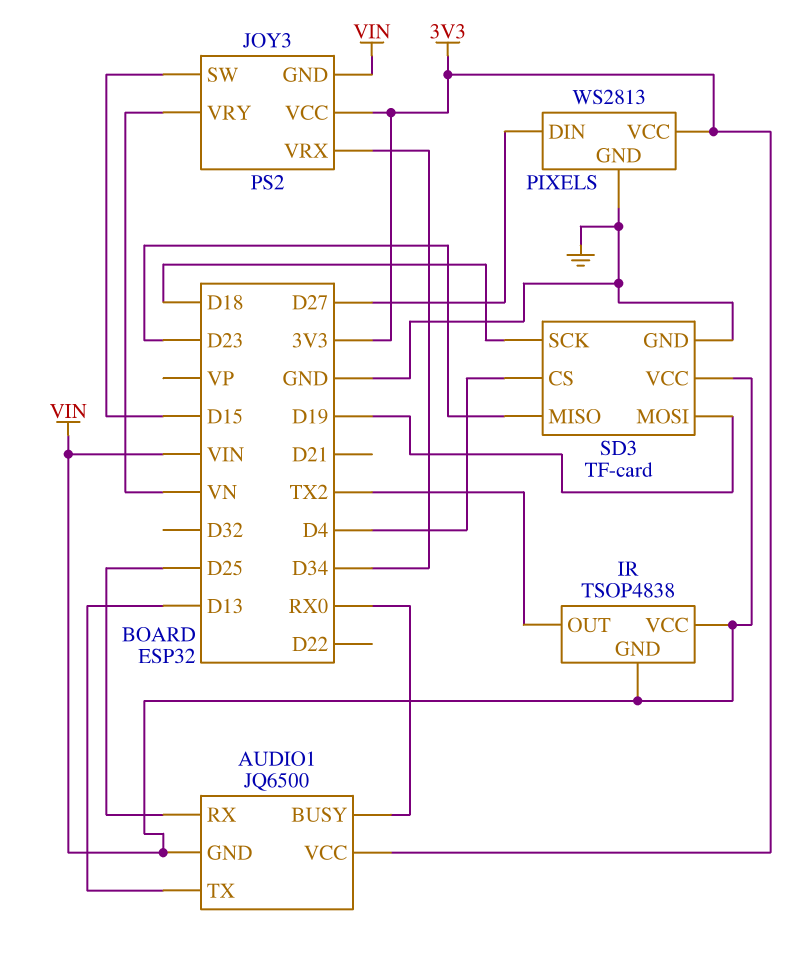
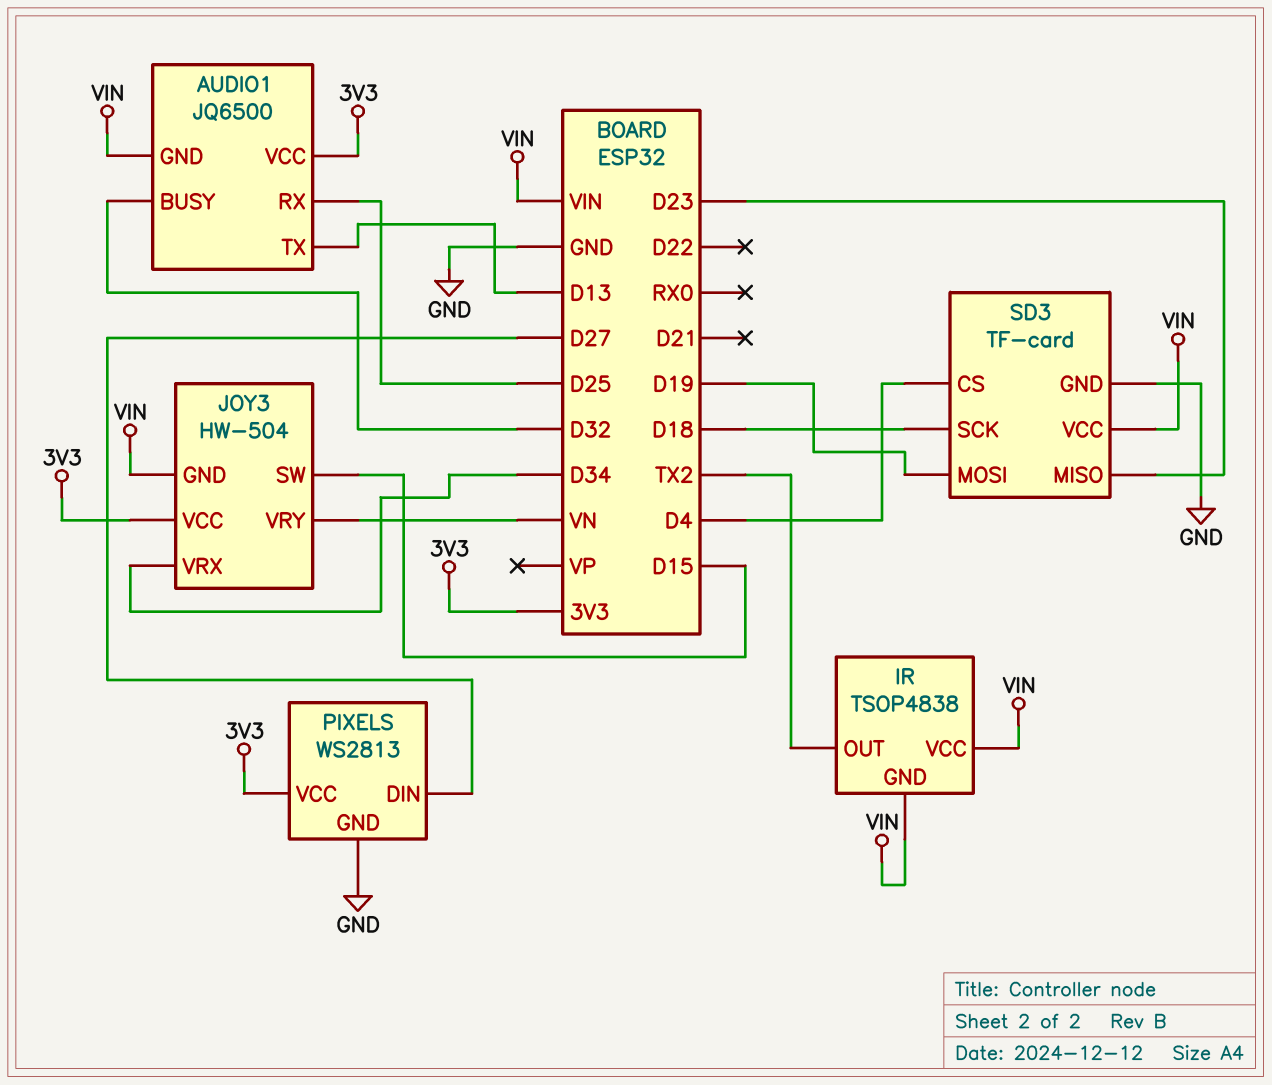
AUDIO1 pin BUSY: RX0 -> D32
JOY3: PS2 -> HW-504

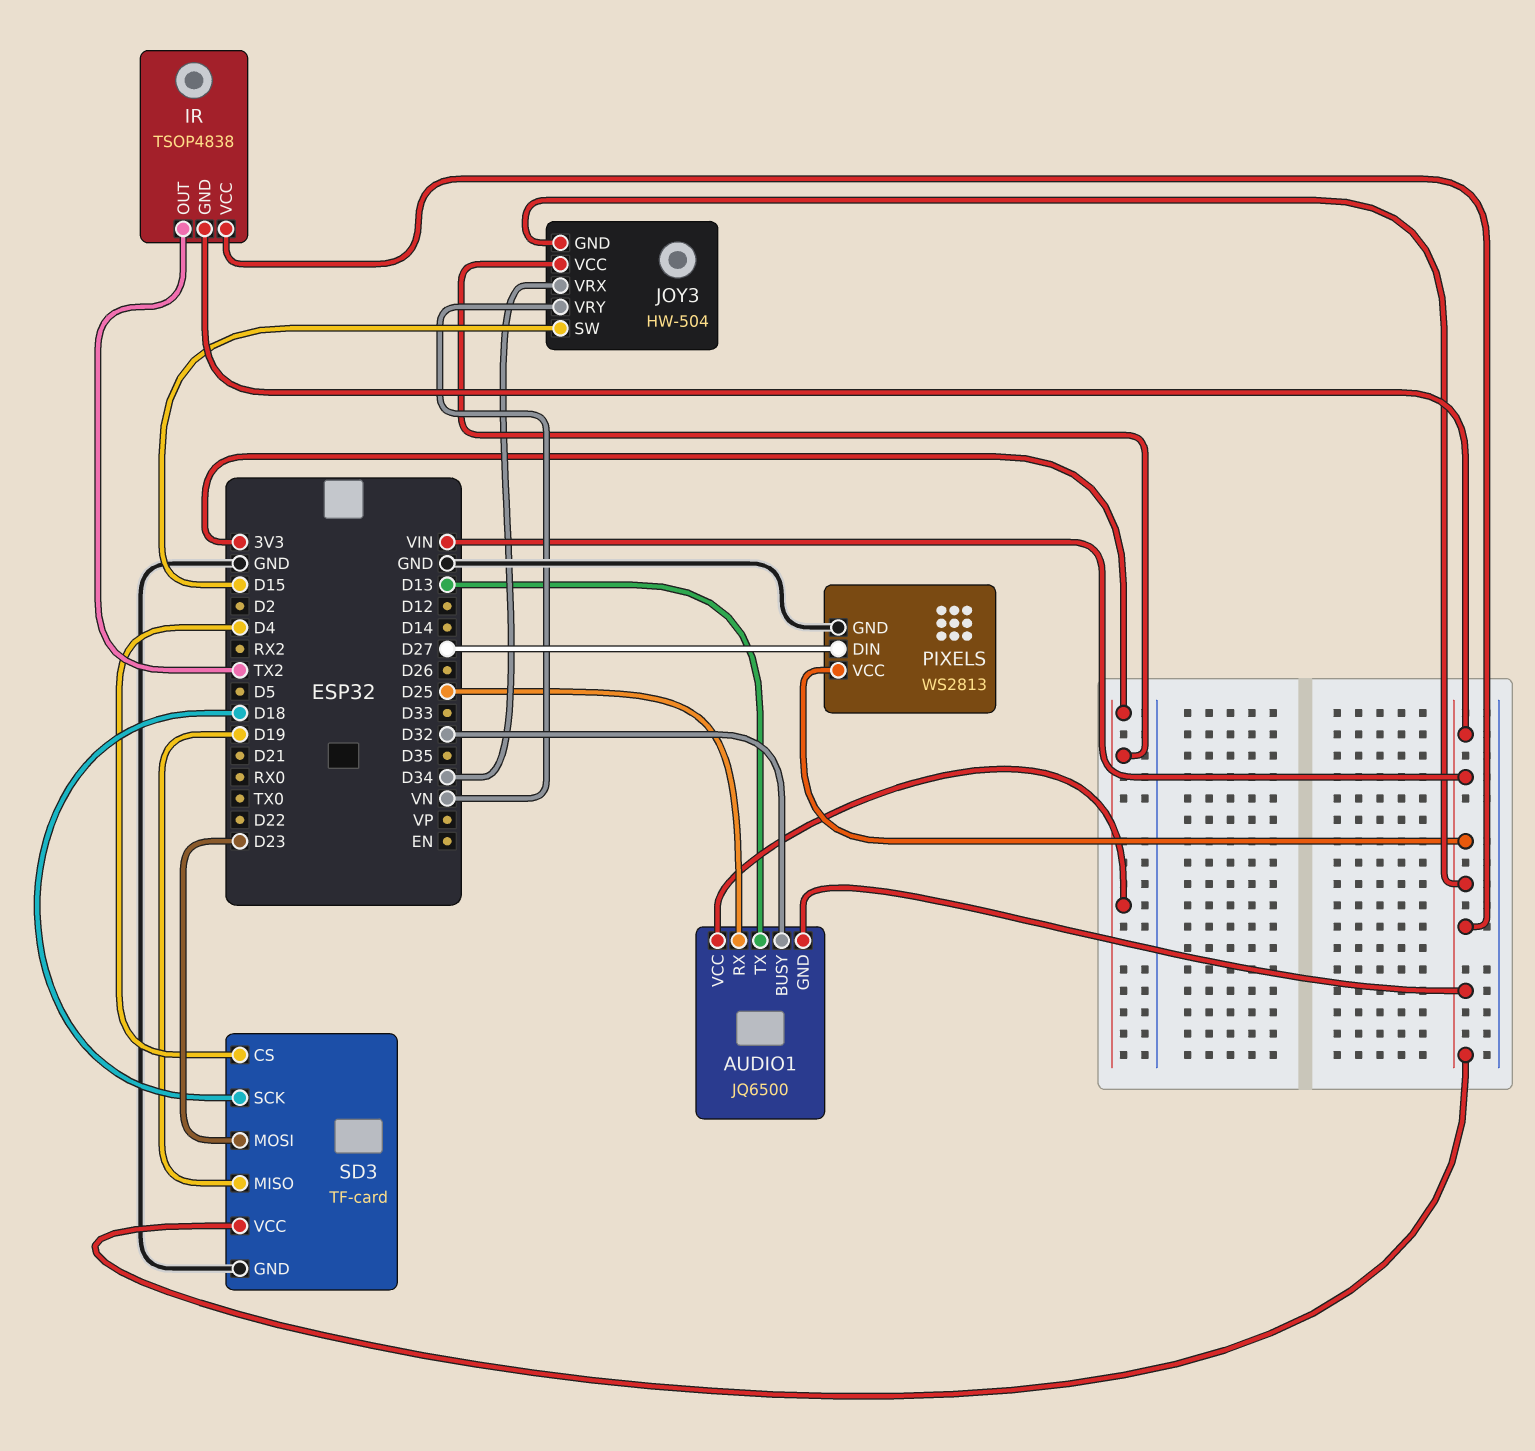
PIXELS pin VCC: 3V3 -> VIN
SD3 pin MISO: D23 -> D19
SD3 pin MOSI: D19 -> D23

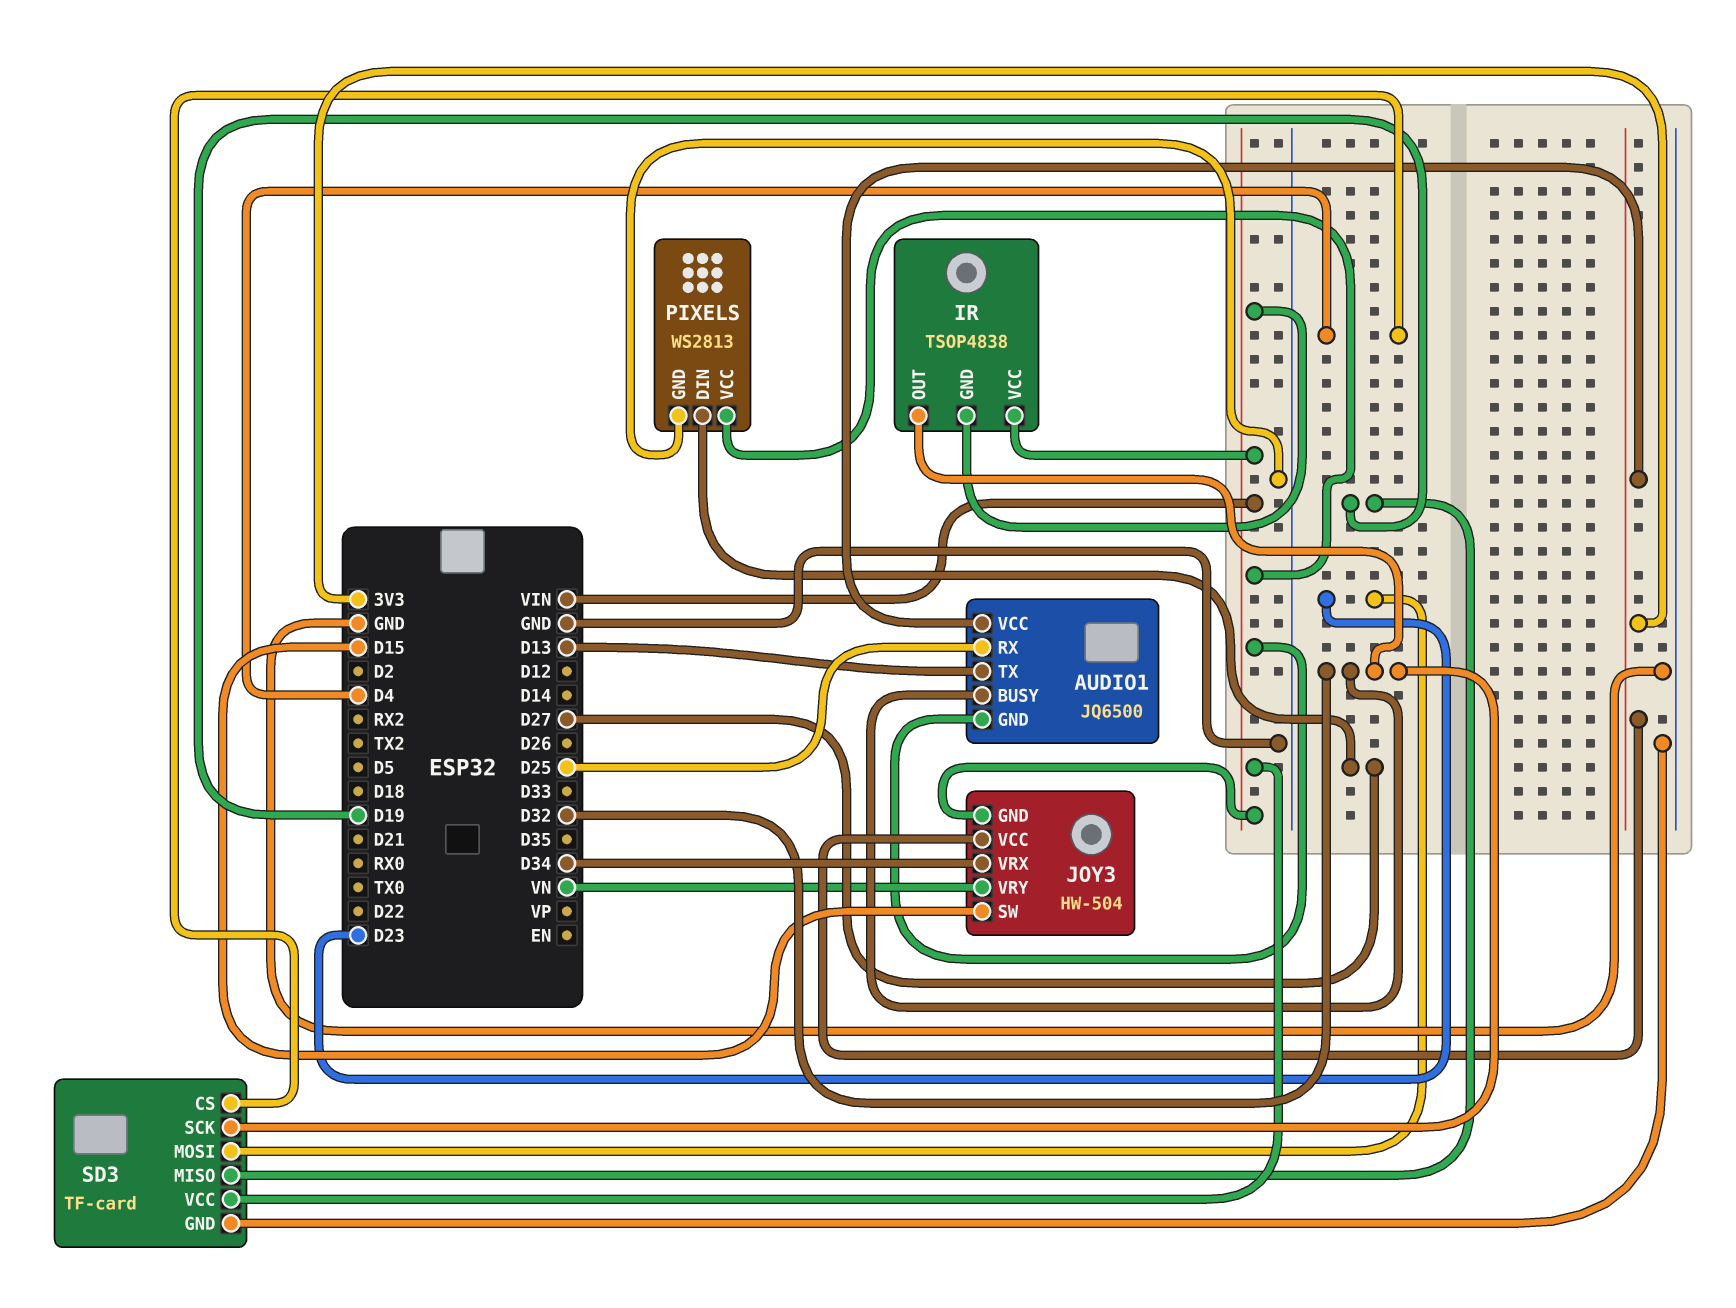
IR pin OUT: TX2 -> D32
SD3 pin SCK: D18 -> D32

